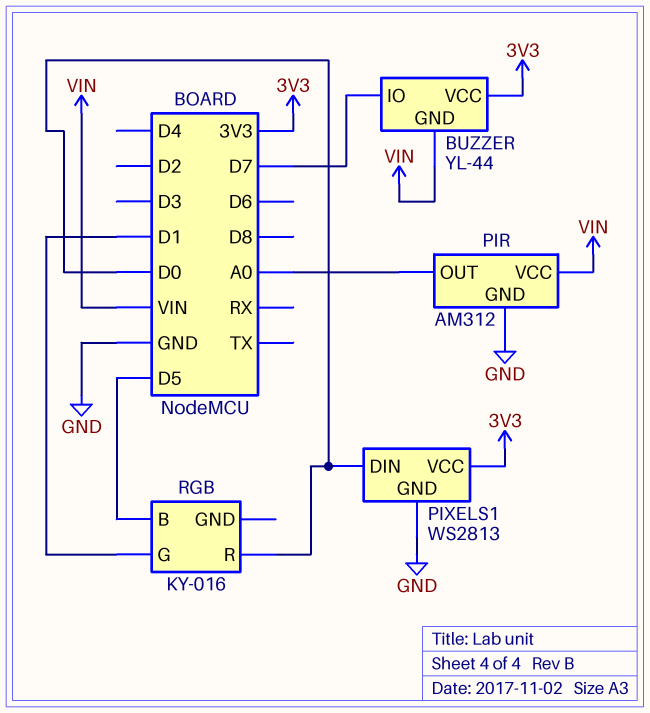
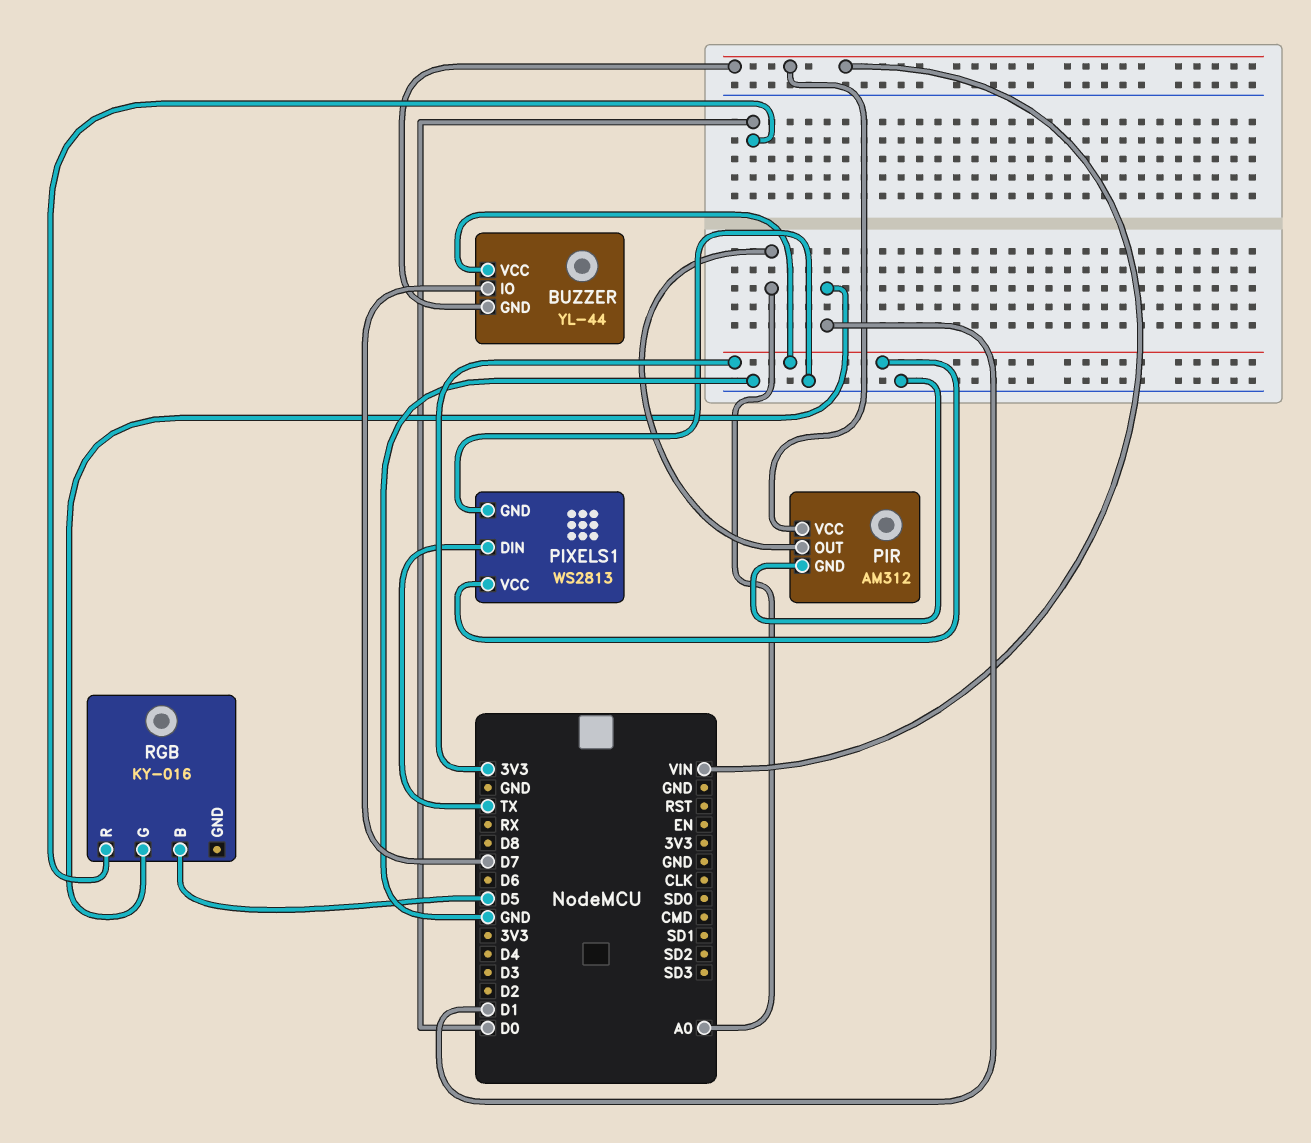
PIXELS1 pin DIN: D0 -> TX

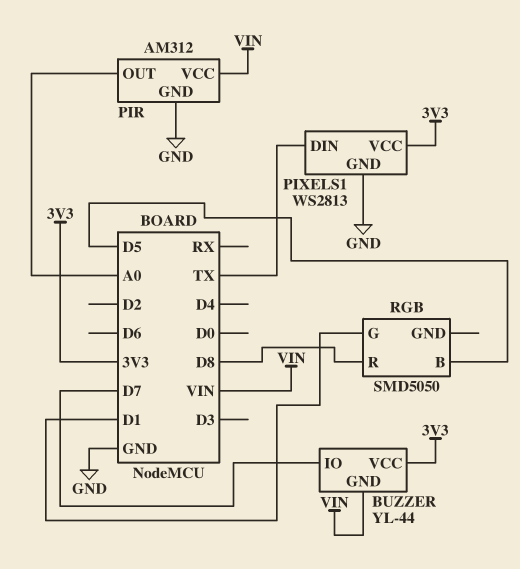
RGB: KY-016 -> SMD5050
RGB pin R: D0 -> D8

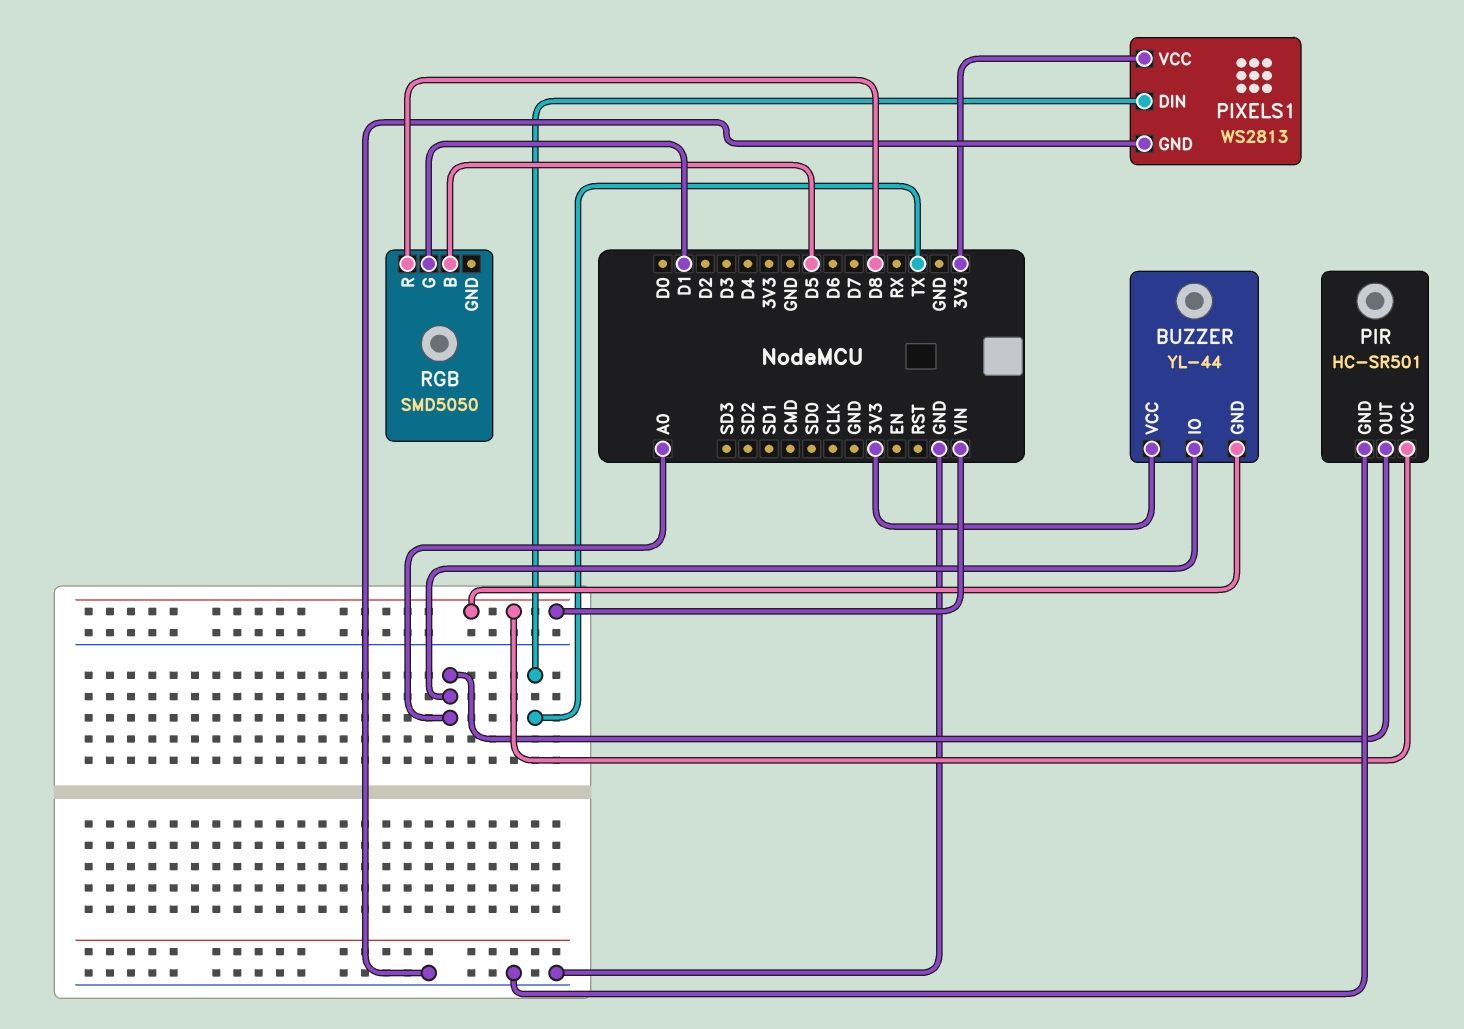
BUZZER pin IO: D7 -> A0
PIR: AM312 -> HC-SR501

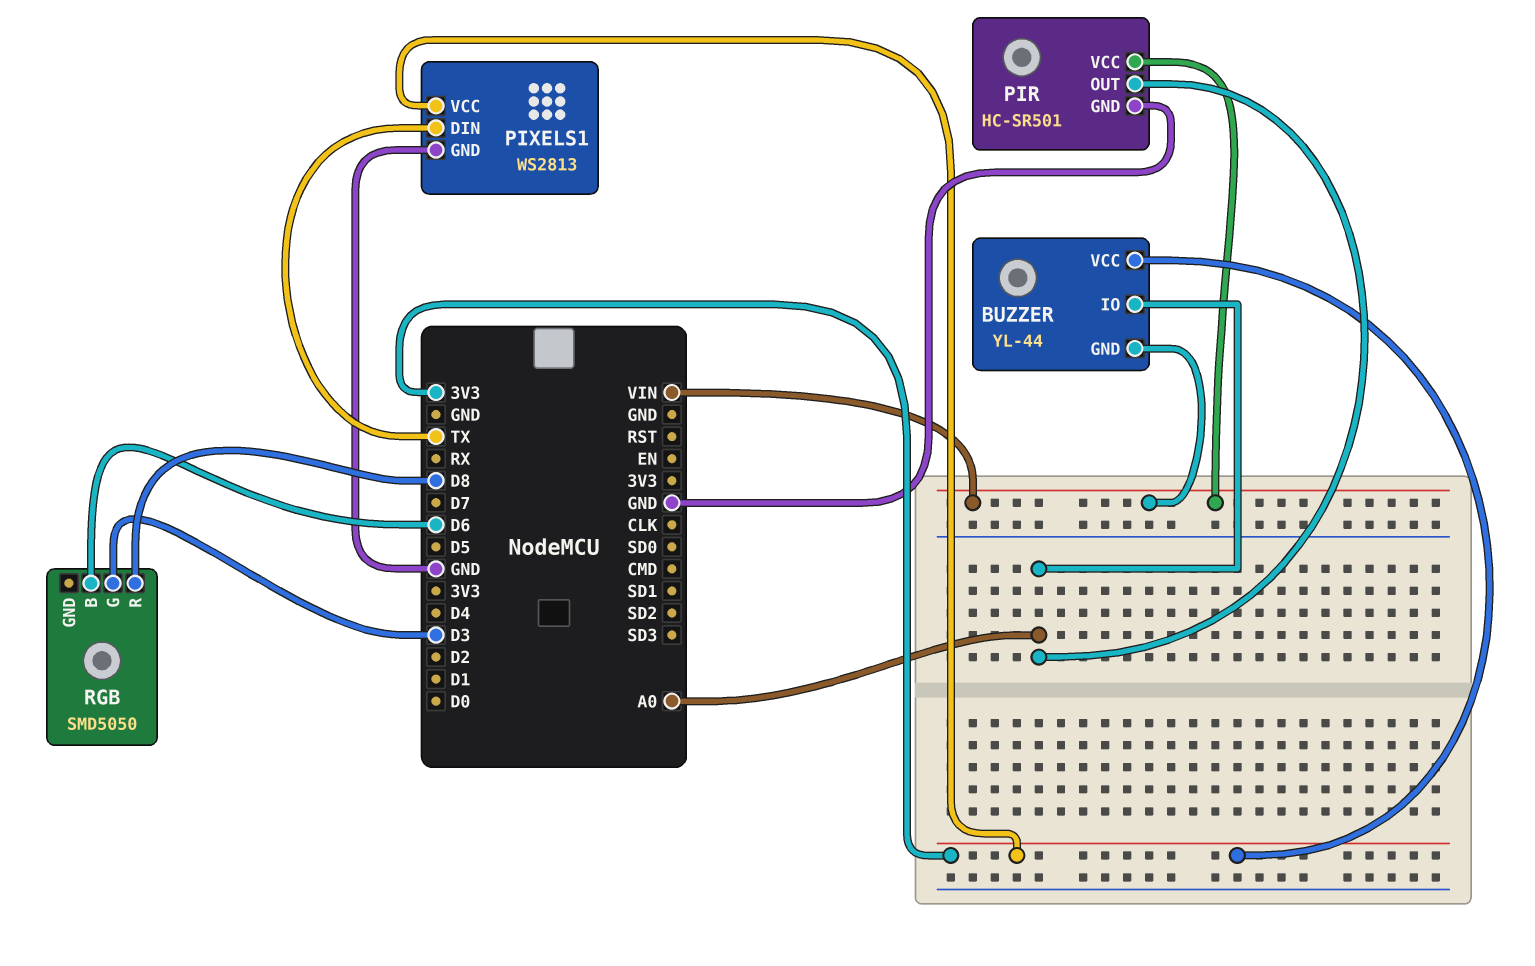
RGB pin B: D5 -> D6
RGB pin G: D1 -> D3

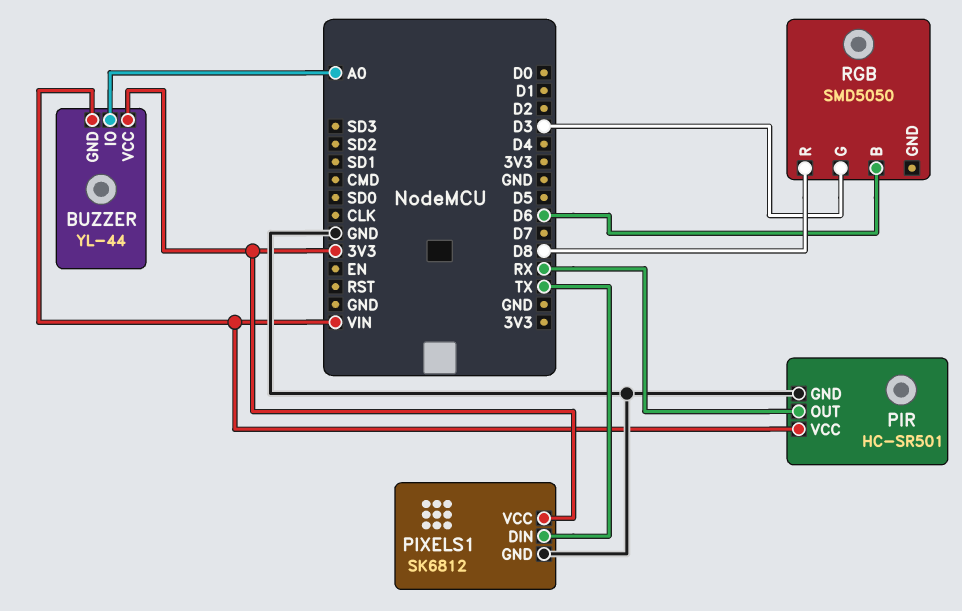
PIR pin OUT: A0 -> RX
PIXELS1: WS2813 -> SK6812

